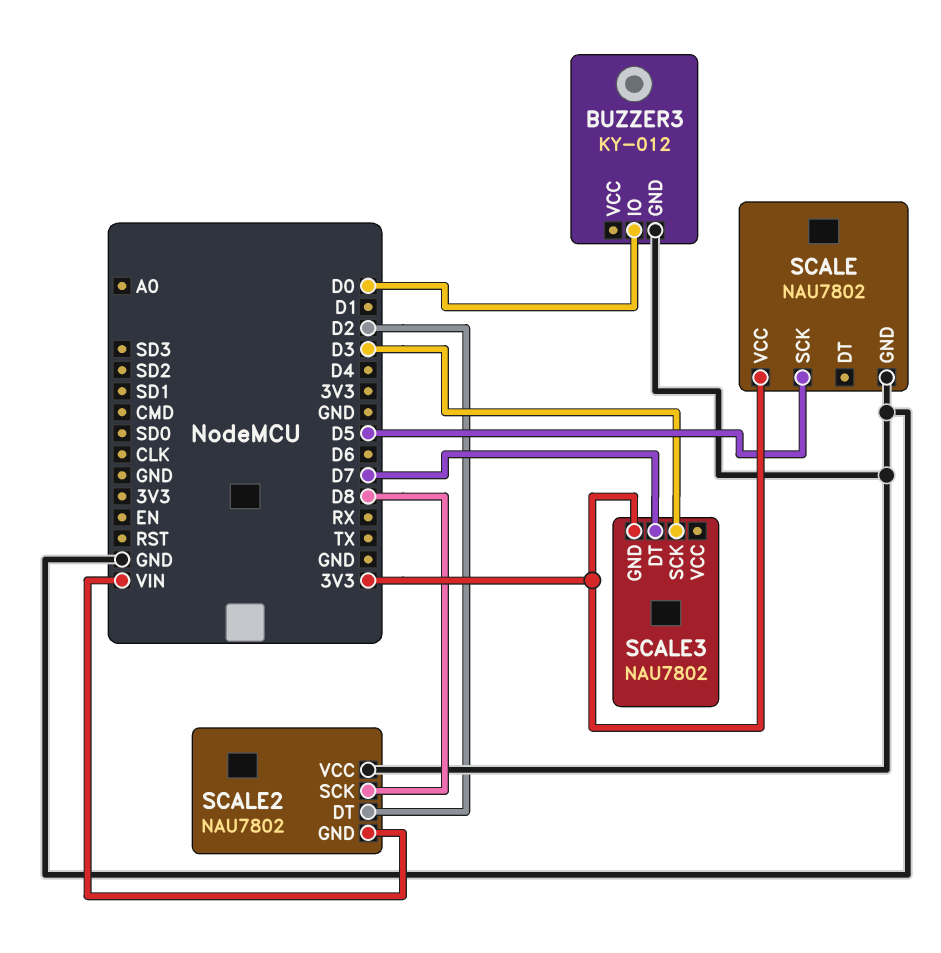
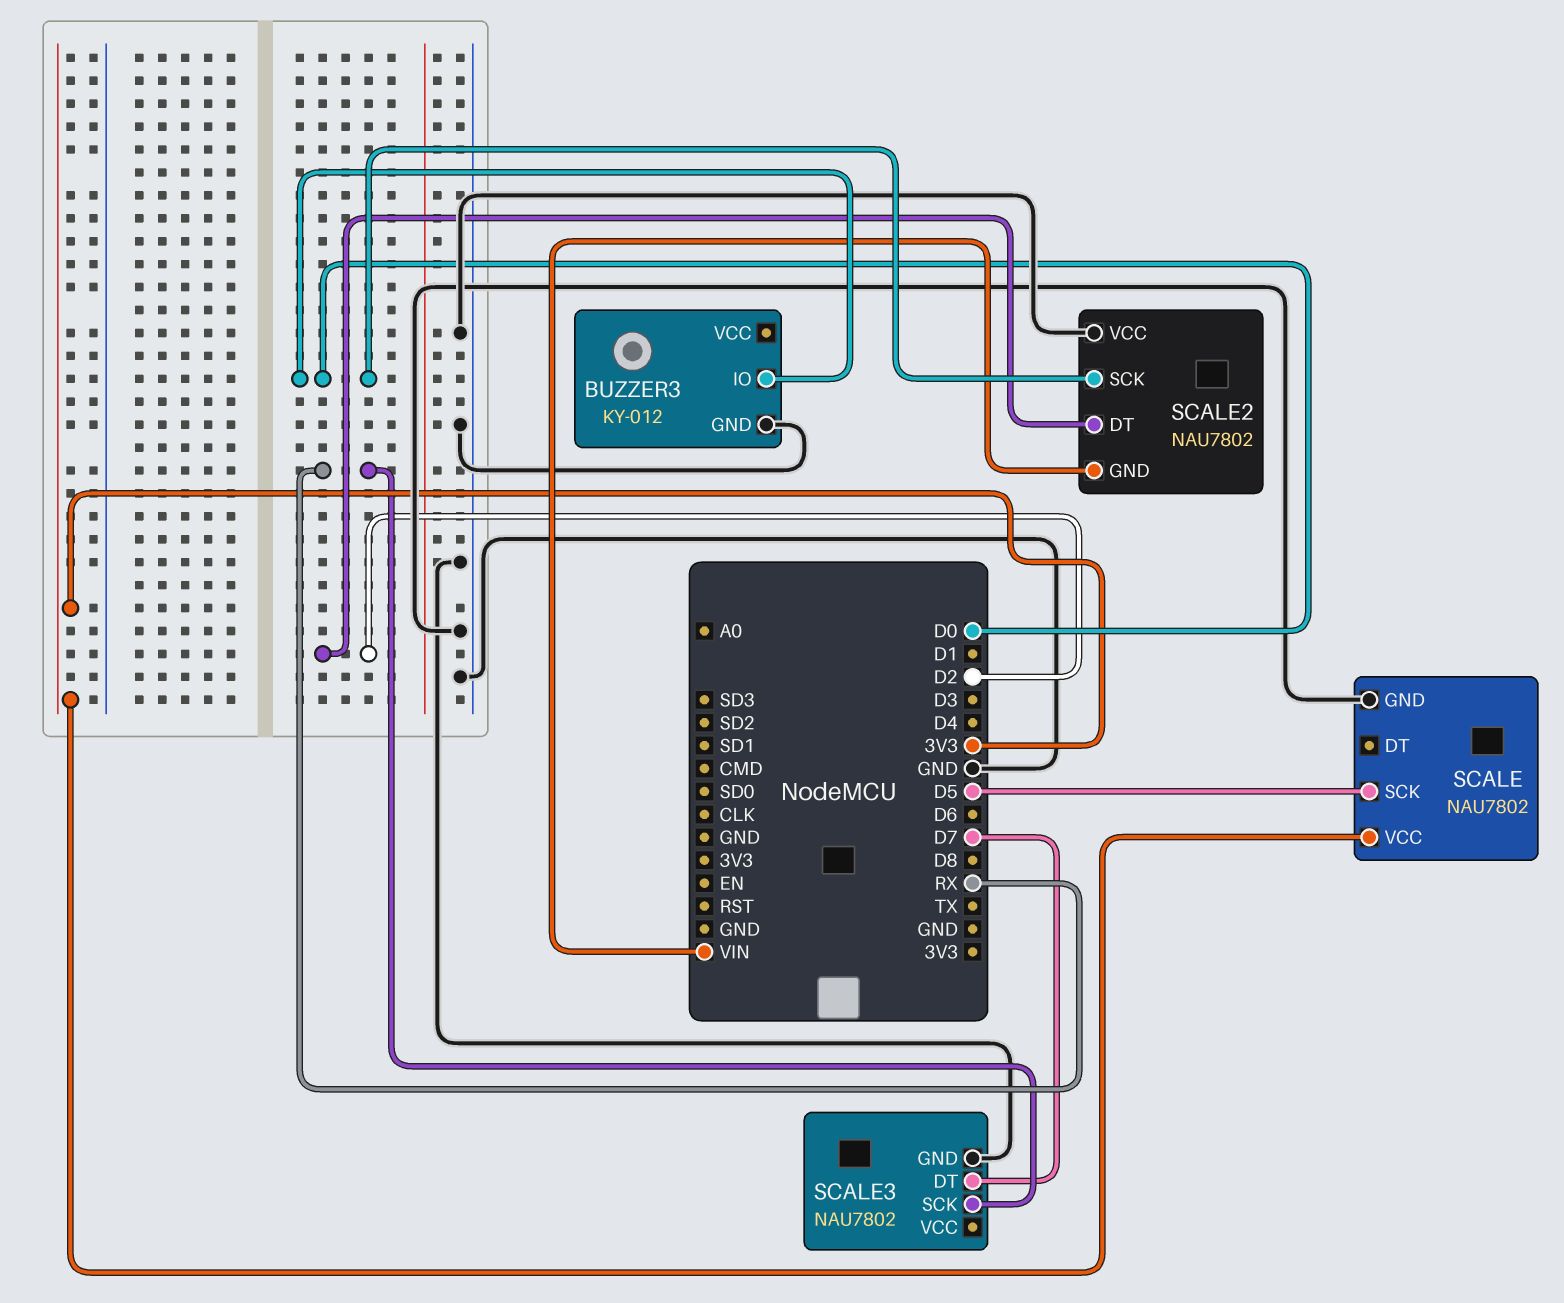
SCALE2 pin SCK: D8 -> D0
SCALE3 pin GND: 3V3 -> GND
SCALE3 pin SCK: D3 -> RX

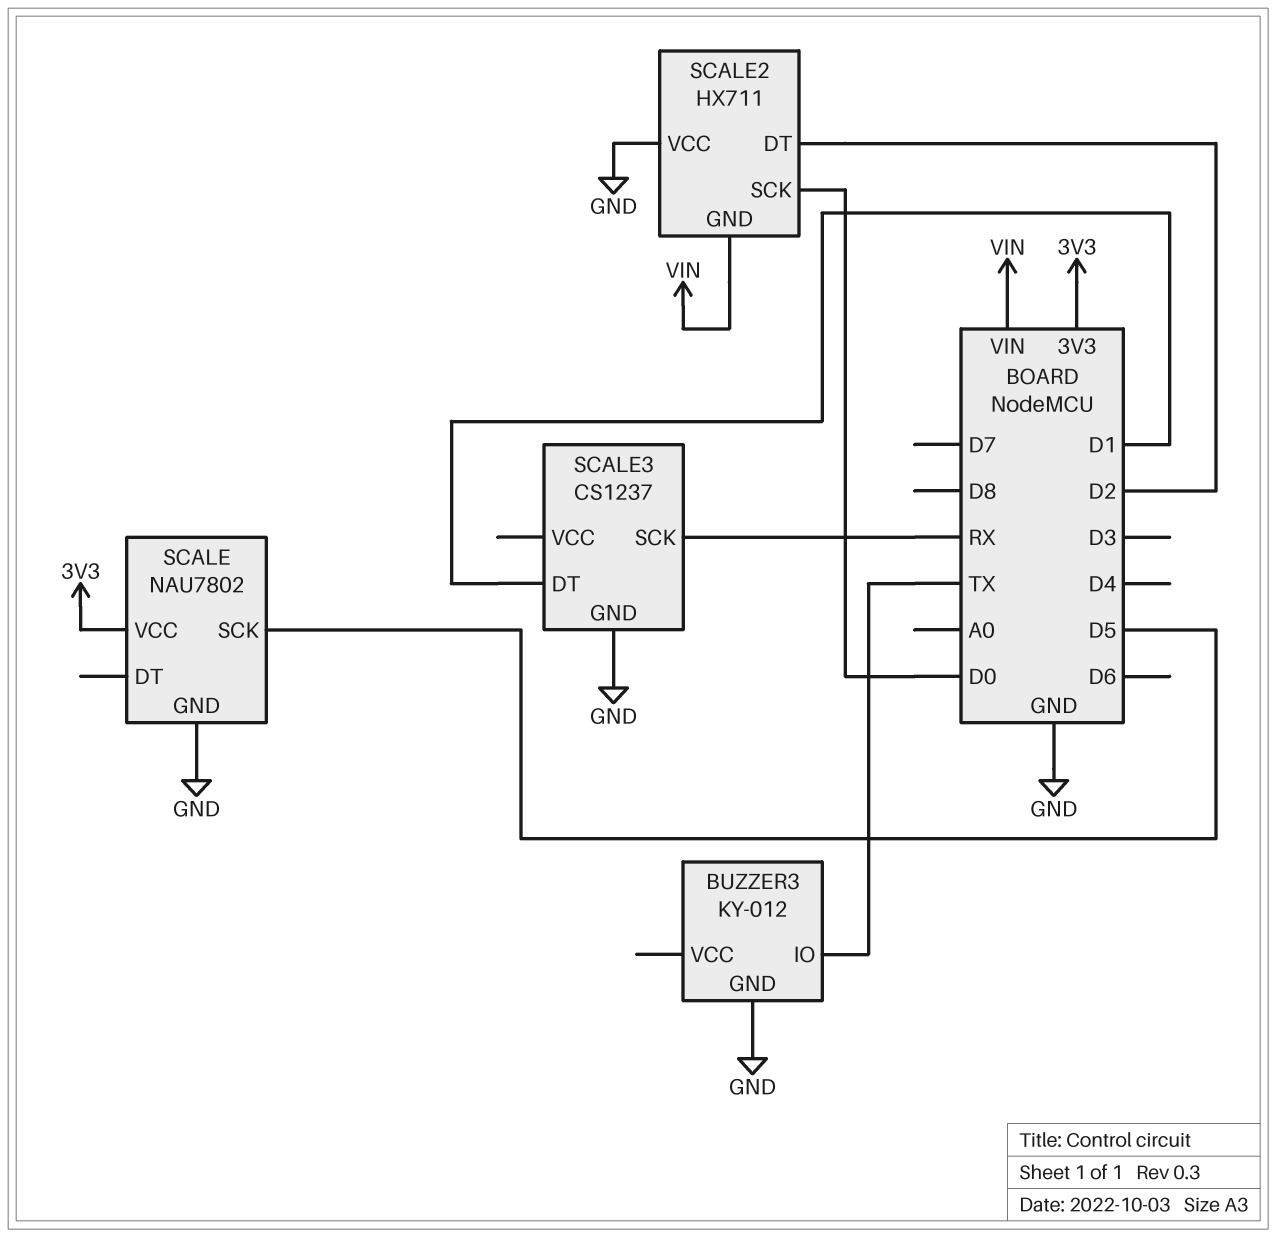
BUZZER3 pin IO: D0 -> TX
SCALE2: NAU7802 -> HX711
SCALE3: NAU7802 -> CS1237
SCALE3 pin DT: D7 -> D1

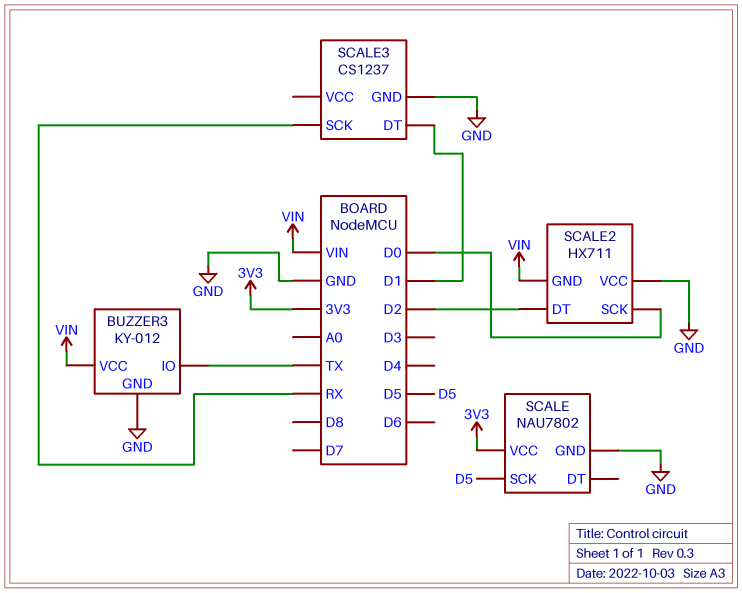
BUZZER3 pin VCC: none -> VIN

